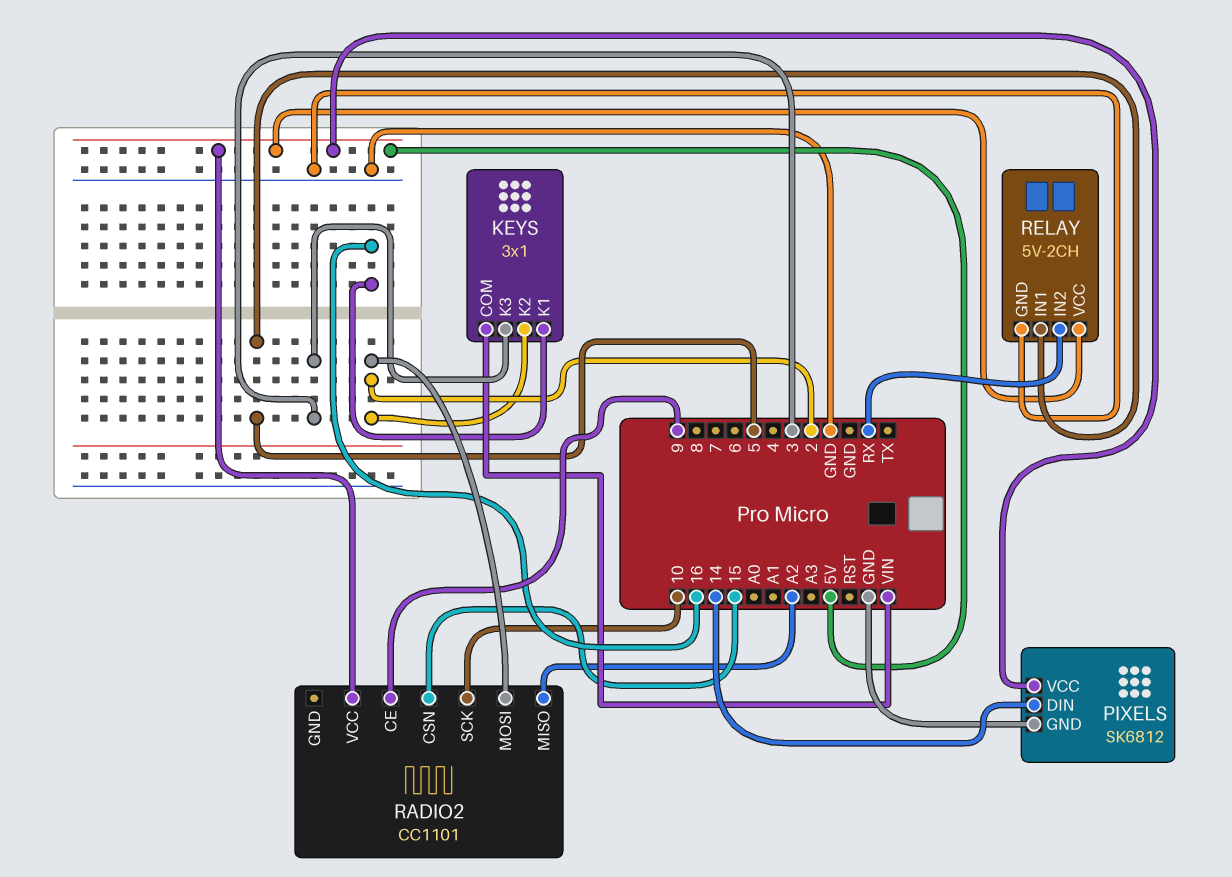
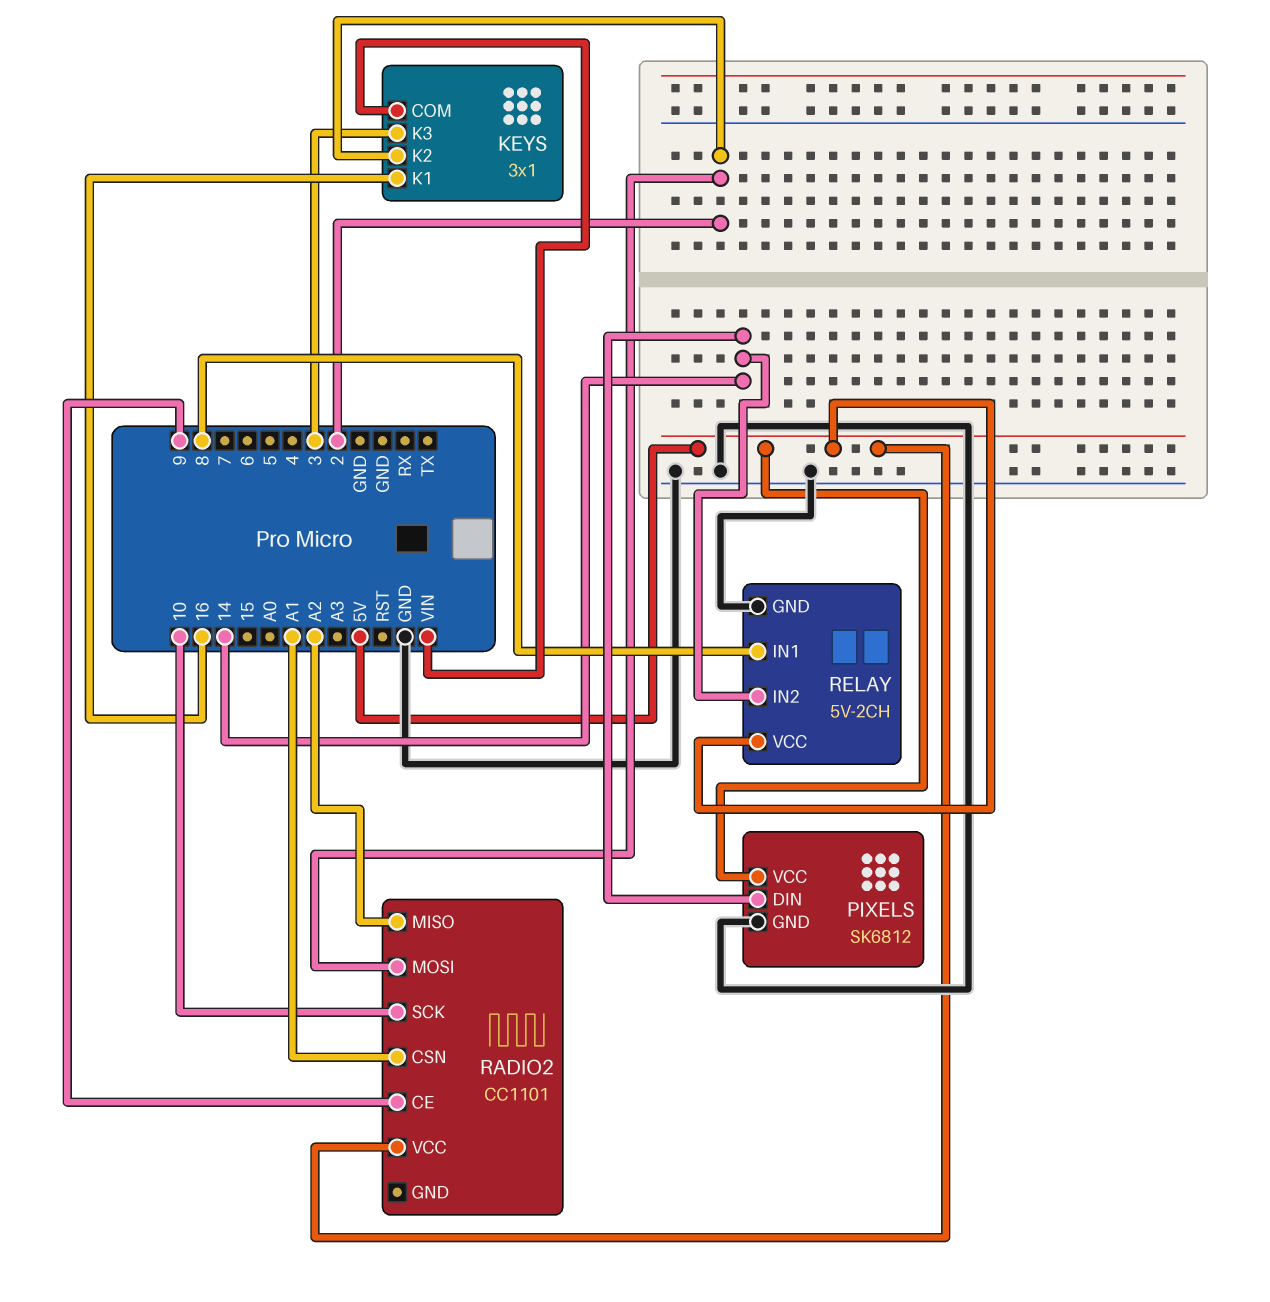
RADIO2 pin CSN: 15 -> A1
RELAY pin IN1: 5 -> 8
RELAY pin IN2: RX -> 14

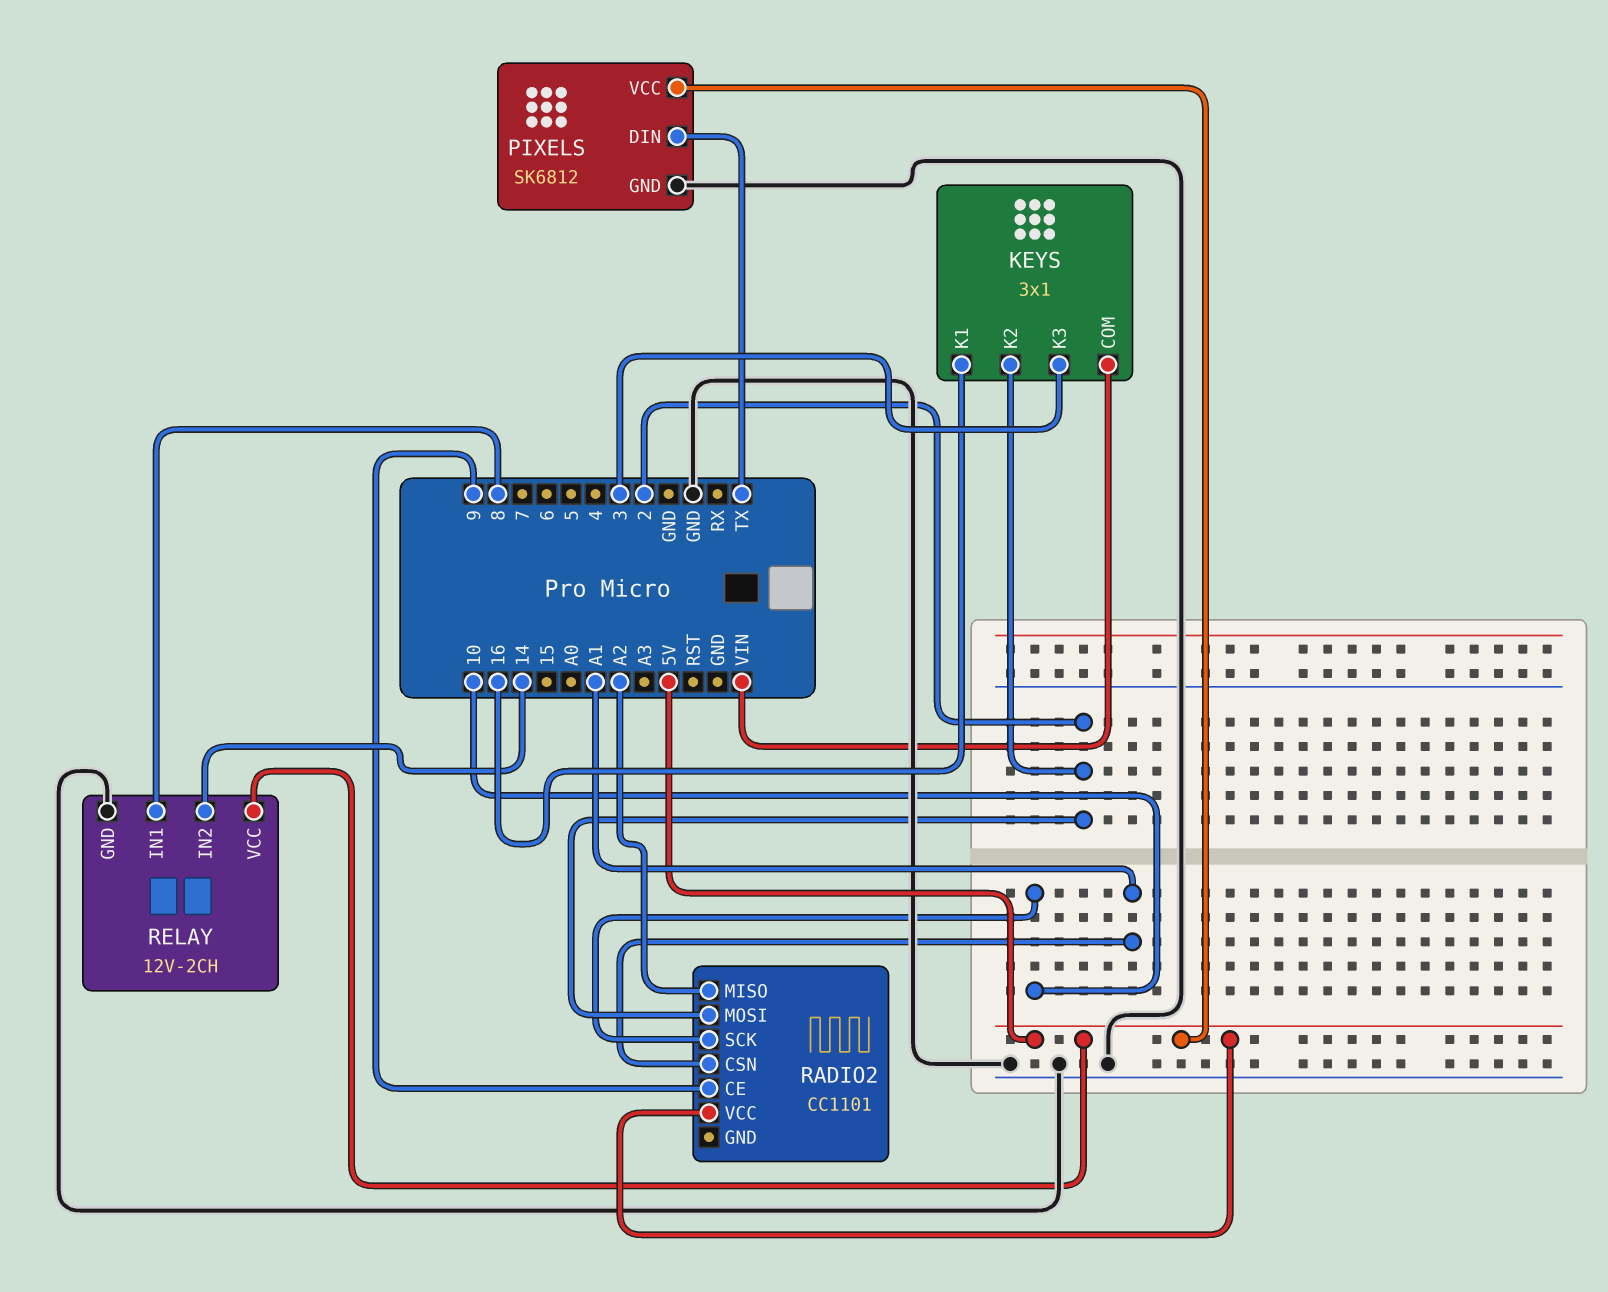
PIXELS pin DIN: 14 -> TX
RELAY: 5V-2CH -> 12V-2CH

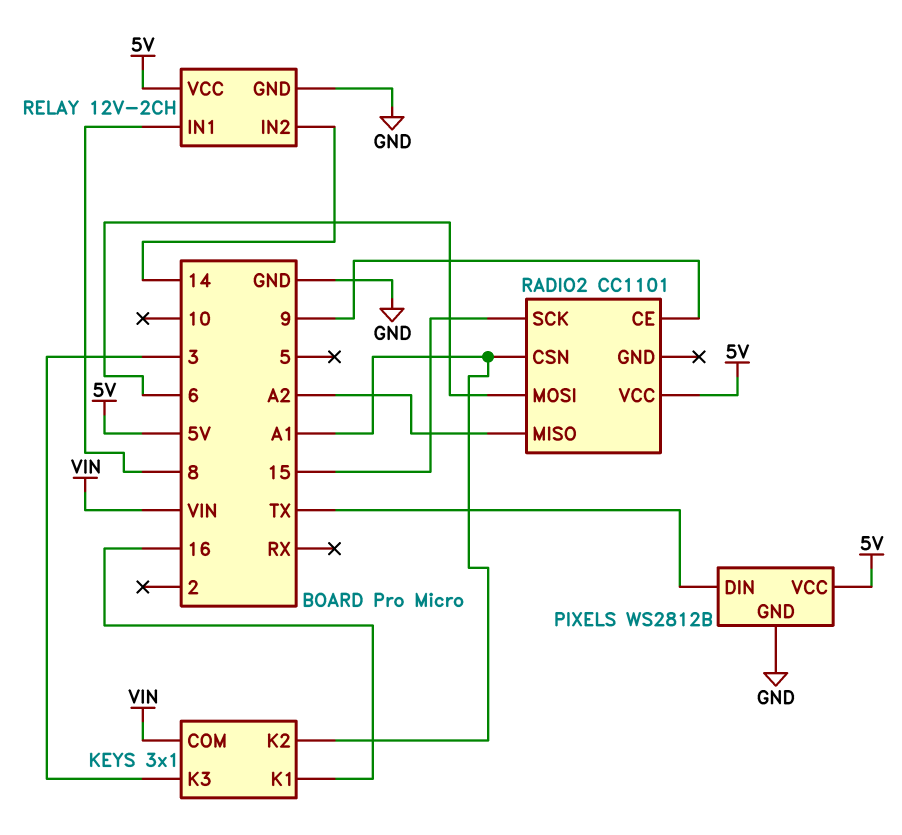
KEYS pin K2: 2 -> A1
PIXELS: SK6812 -> WS2812B
RADIO2 pin MOSI: 2 -> 6
RADIO2 pin SCK: 10 -> 15

